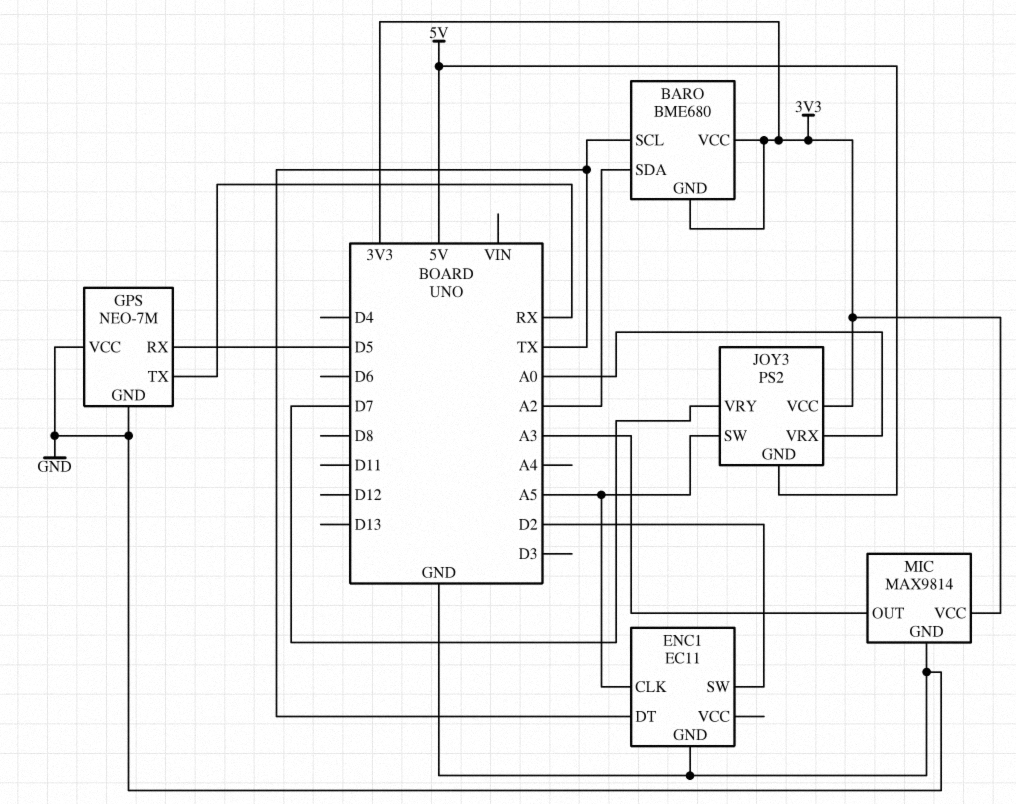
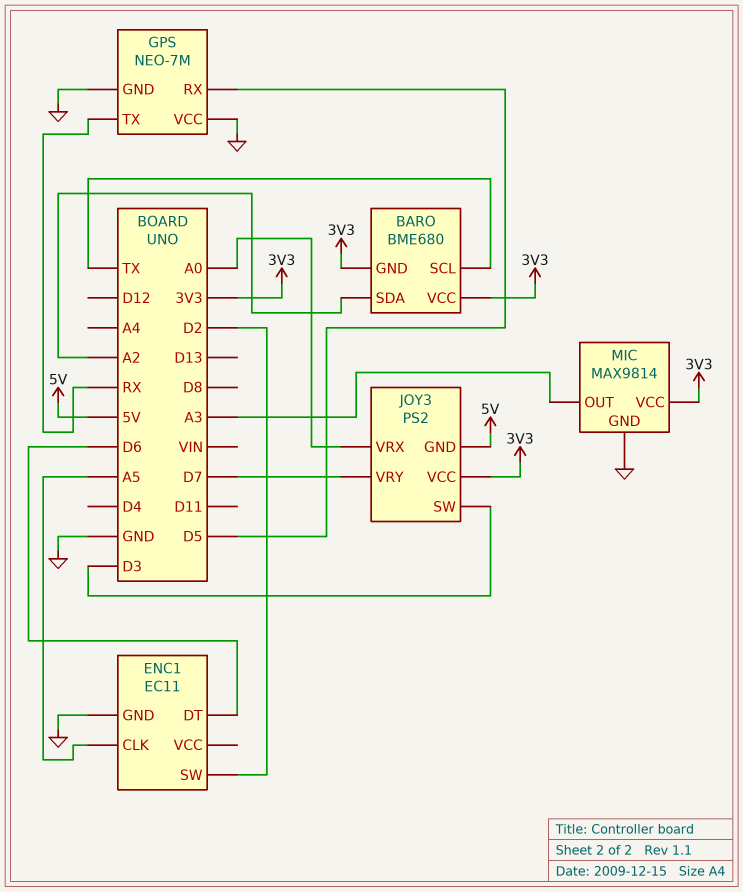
ENC1 pin DT: TX -> D6
JOY3 pin SW: A5 -> D3

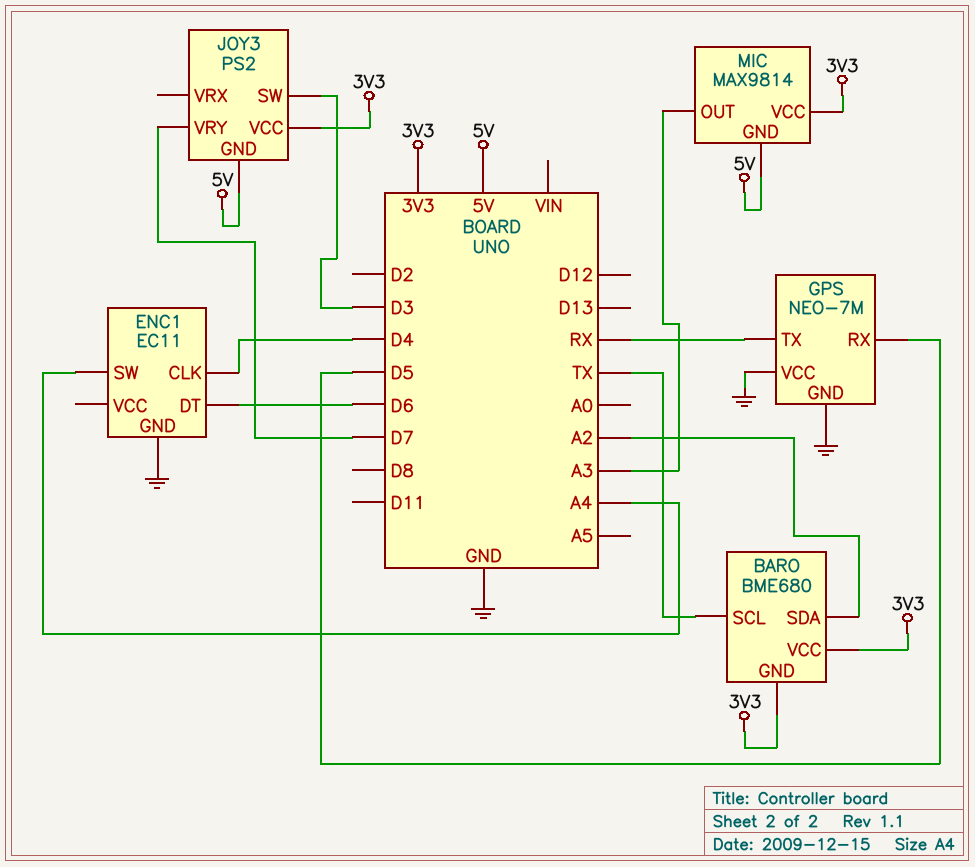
ENC1 pin CLK: A5 -> D4
ENC1 pin SW: D2 -> A4
JOY3 pin VRX: A0 -> none
MIC pin GND: GND -> 5V

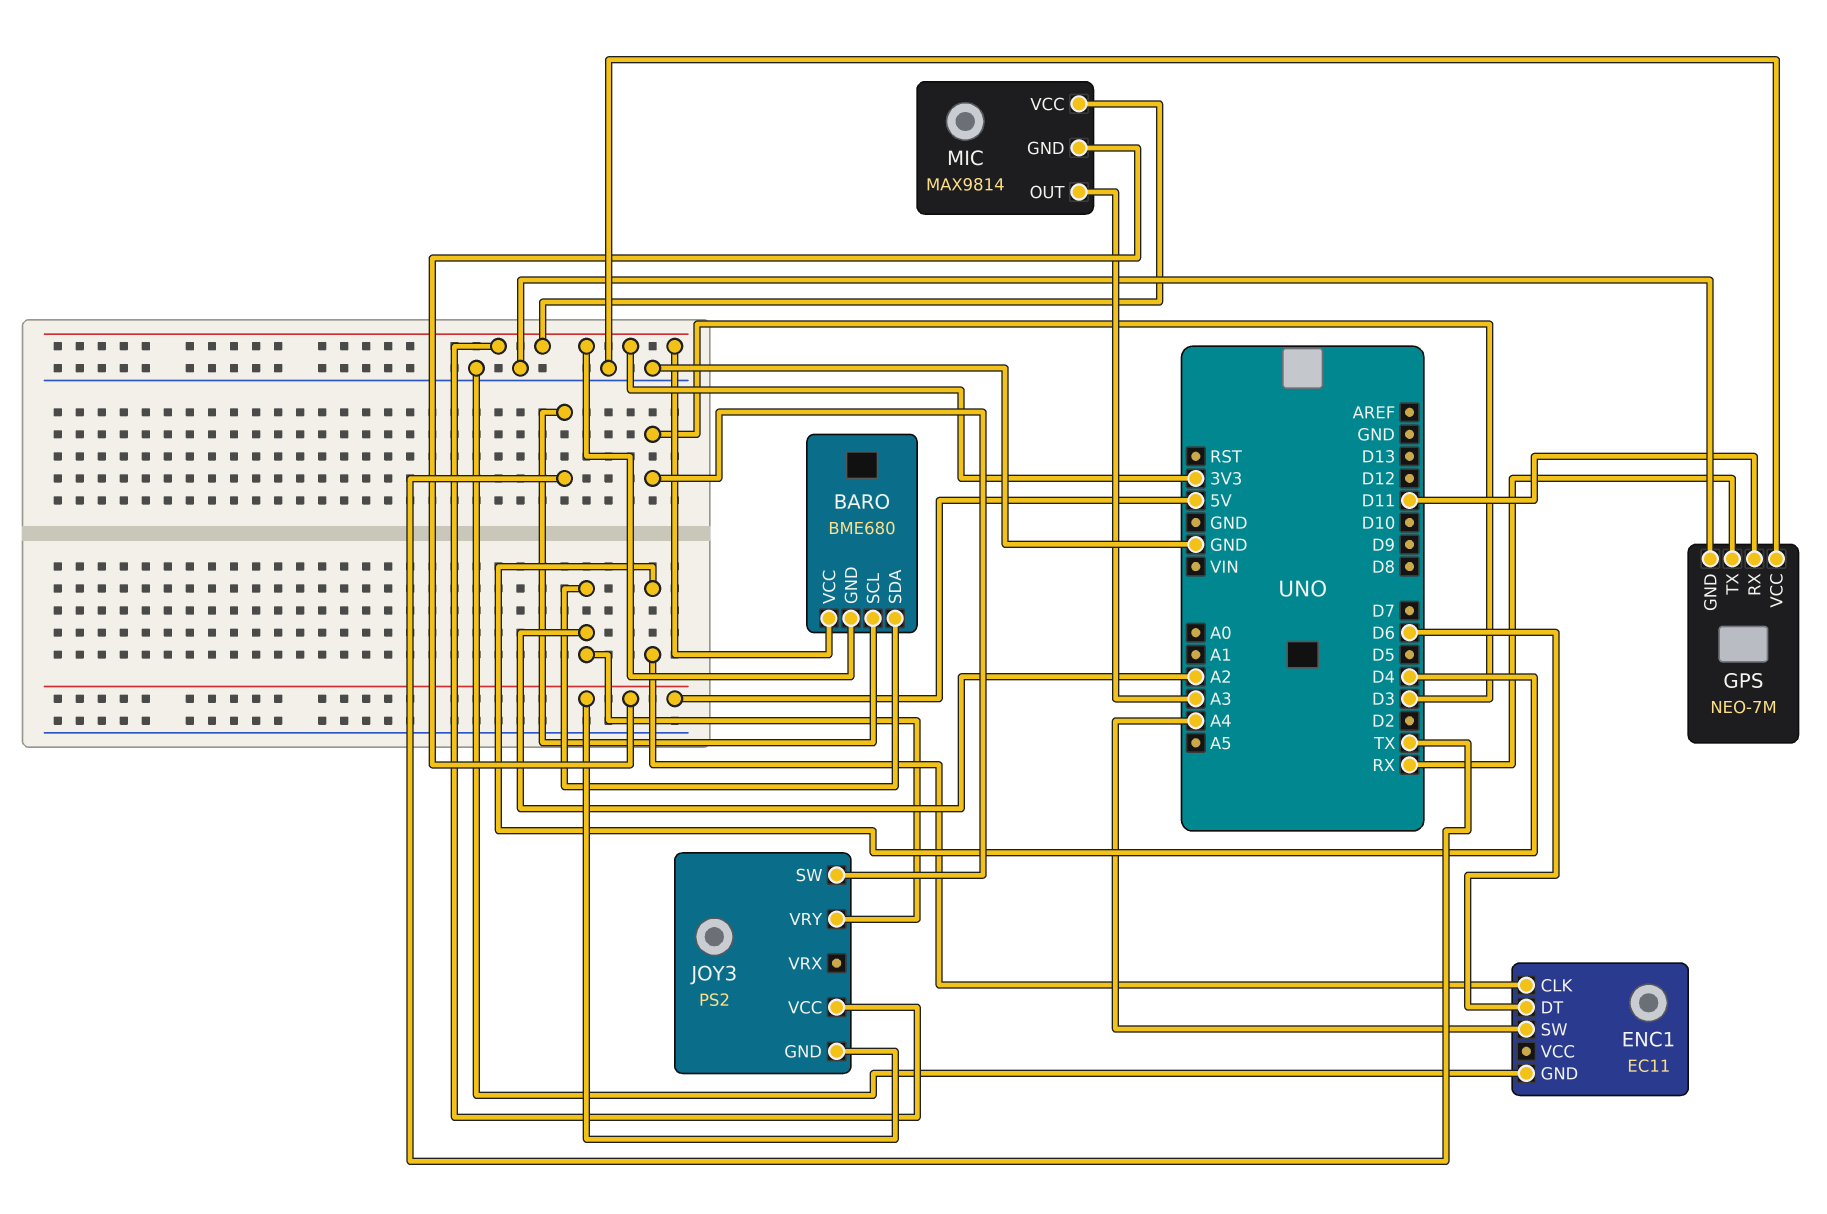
GPS pin RX: D5 -> D11
JOY3 pin VRY: D7 -> A2

